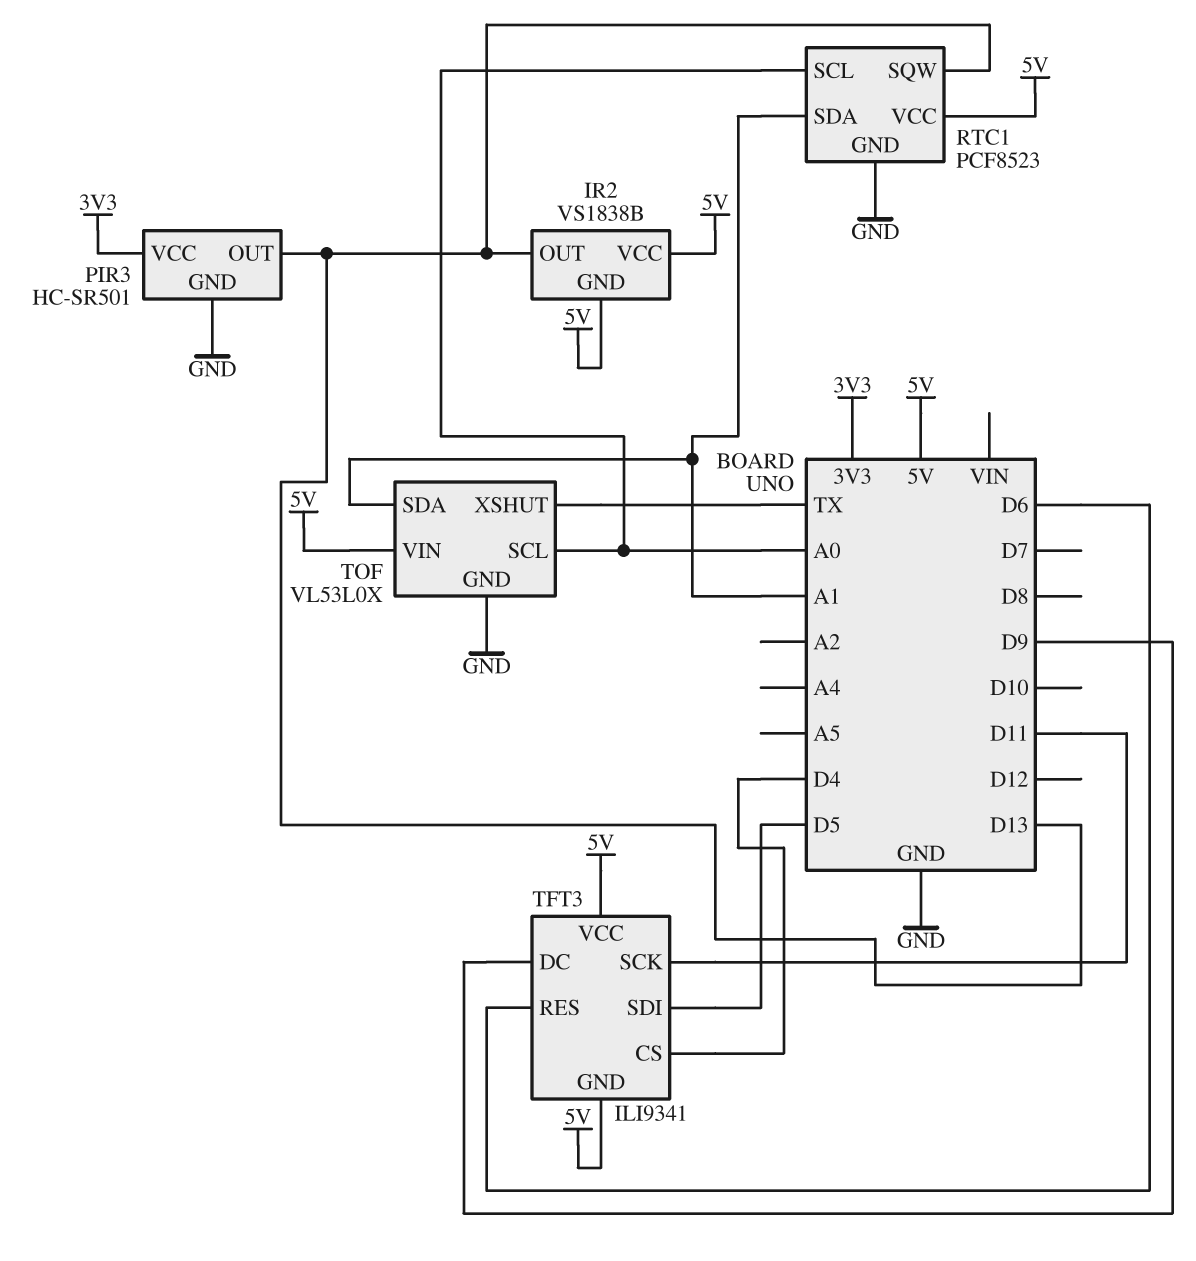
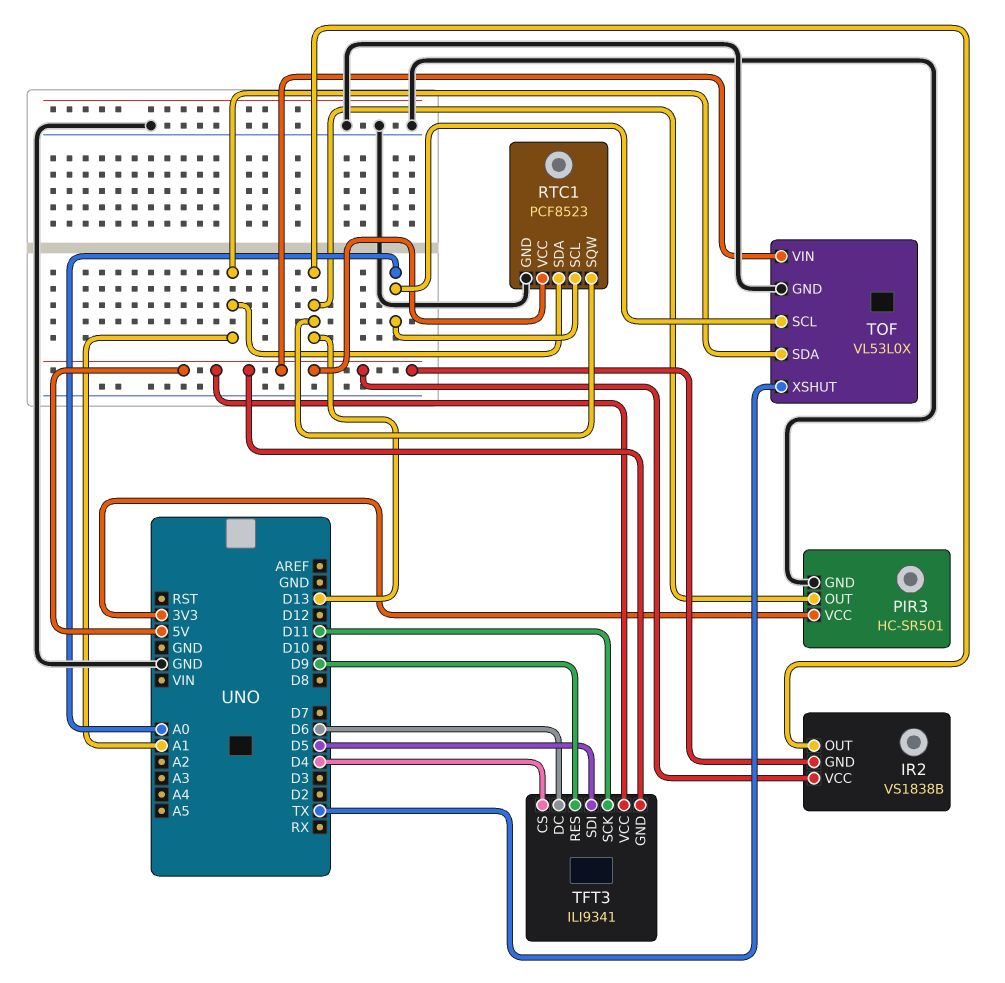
TFT3 pin DC: D9 -> D6
TFT3 pin RES: D6 -> D9

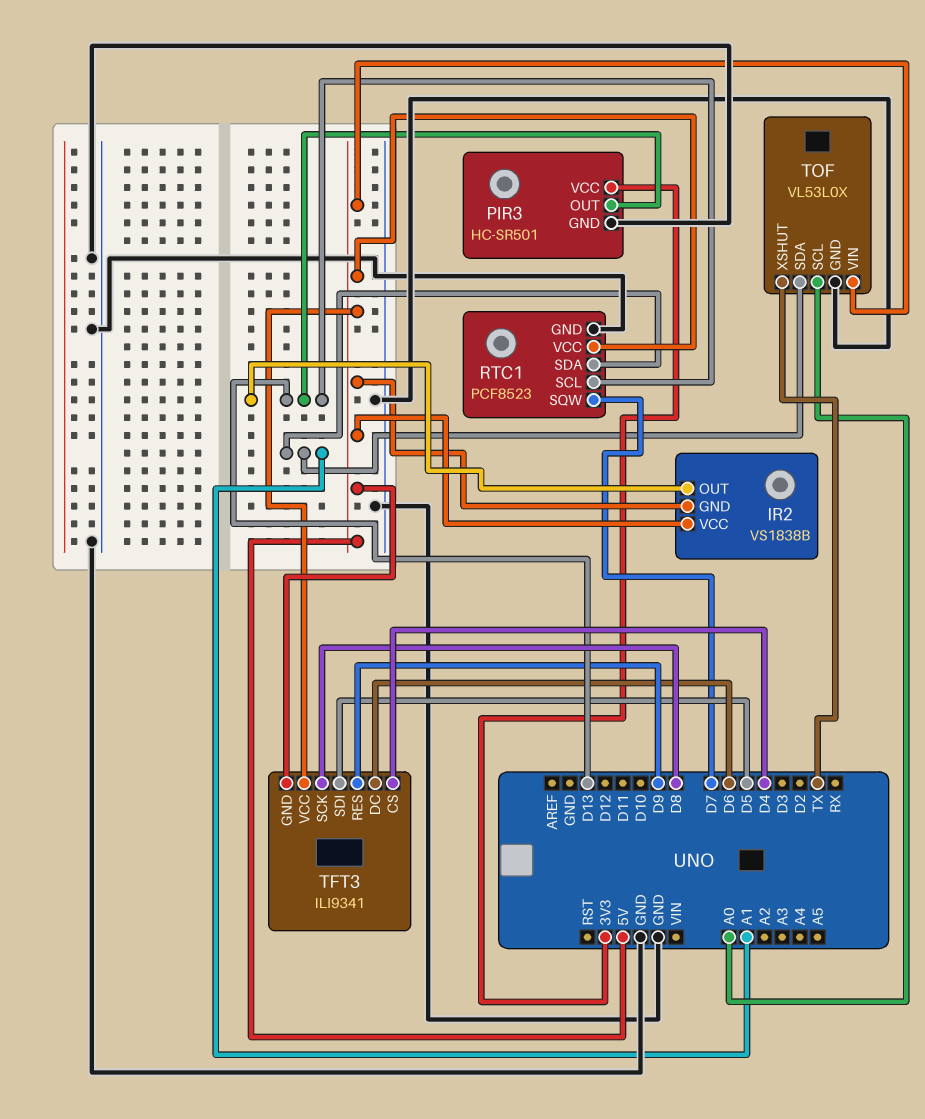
RTC1 pin SCL: A0 -> D13
RTC1 pin SQW: D13 -> D7
TFT3 pin SCK: D11 -> D8

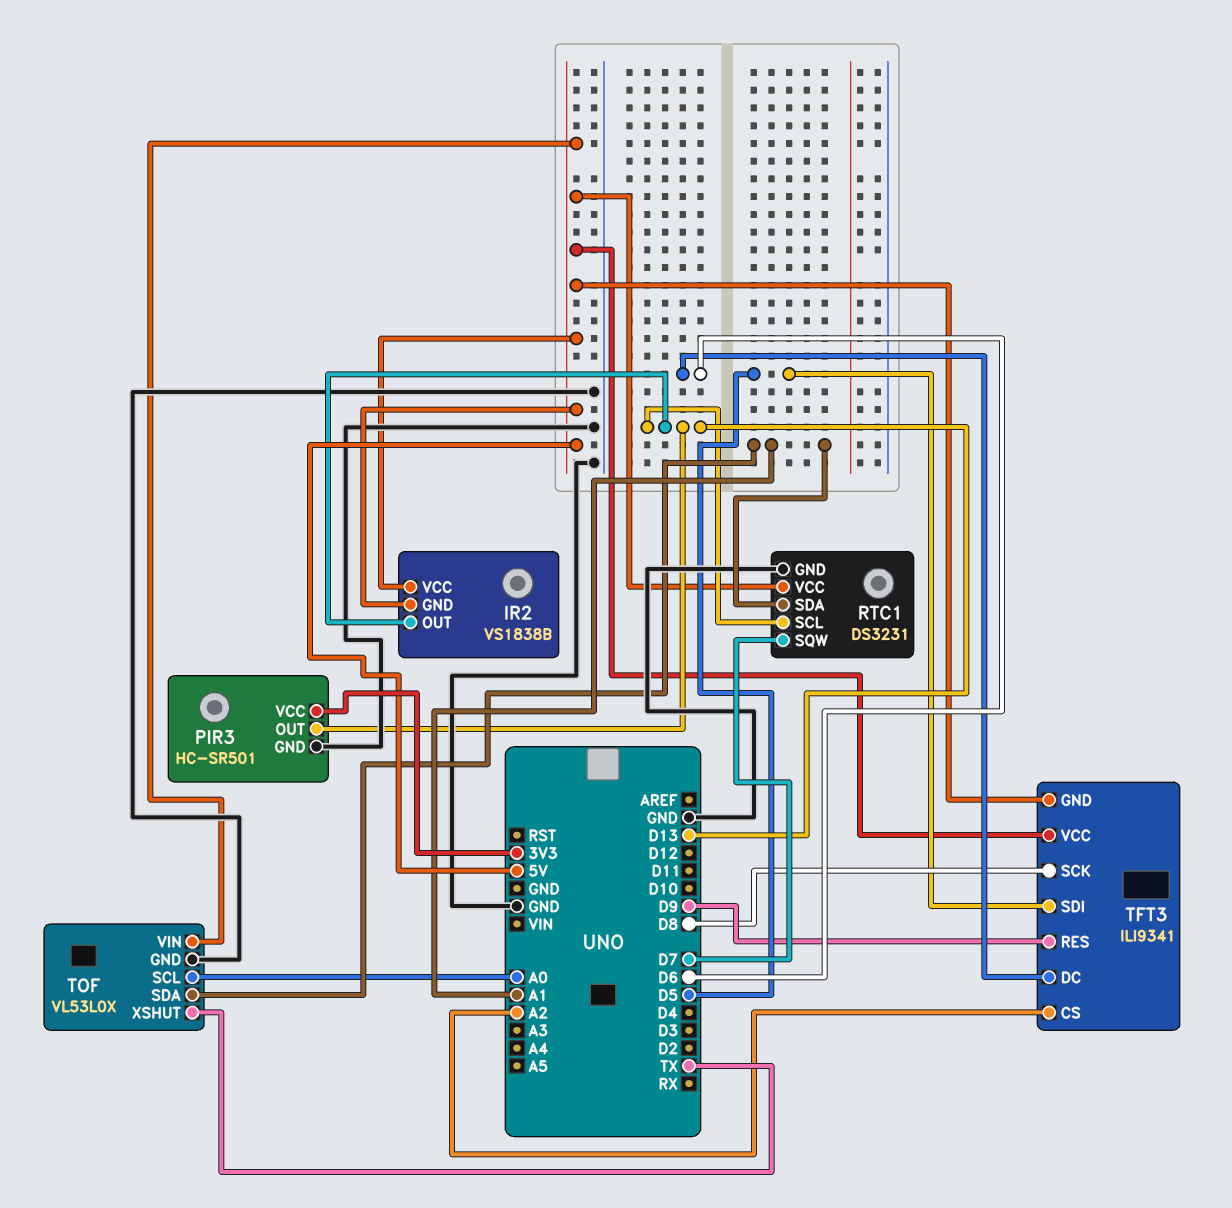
RTC1: PCF8523 -> DS3231
TFT3 pin CS: D4 -> A2

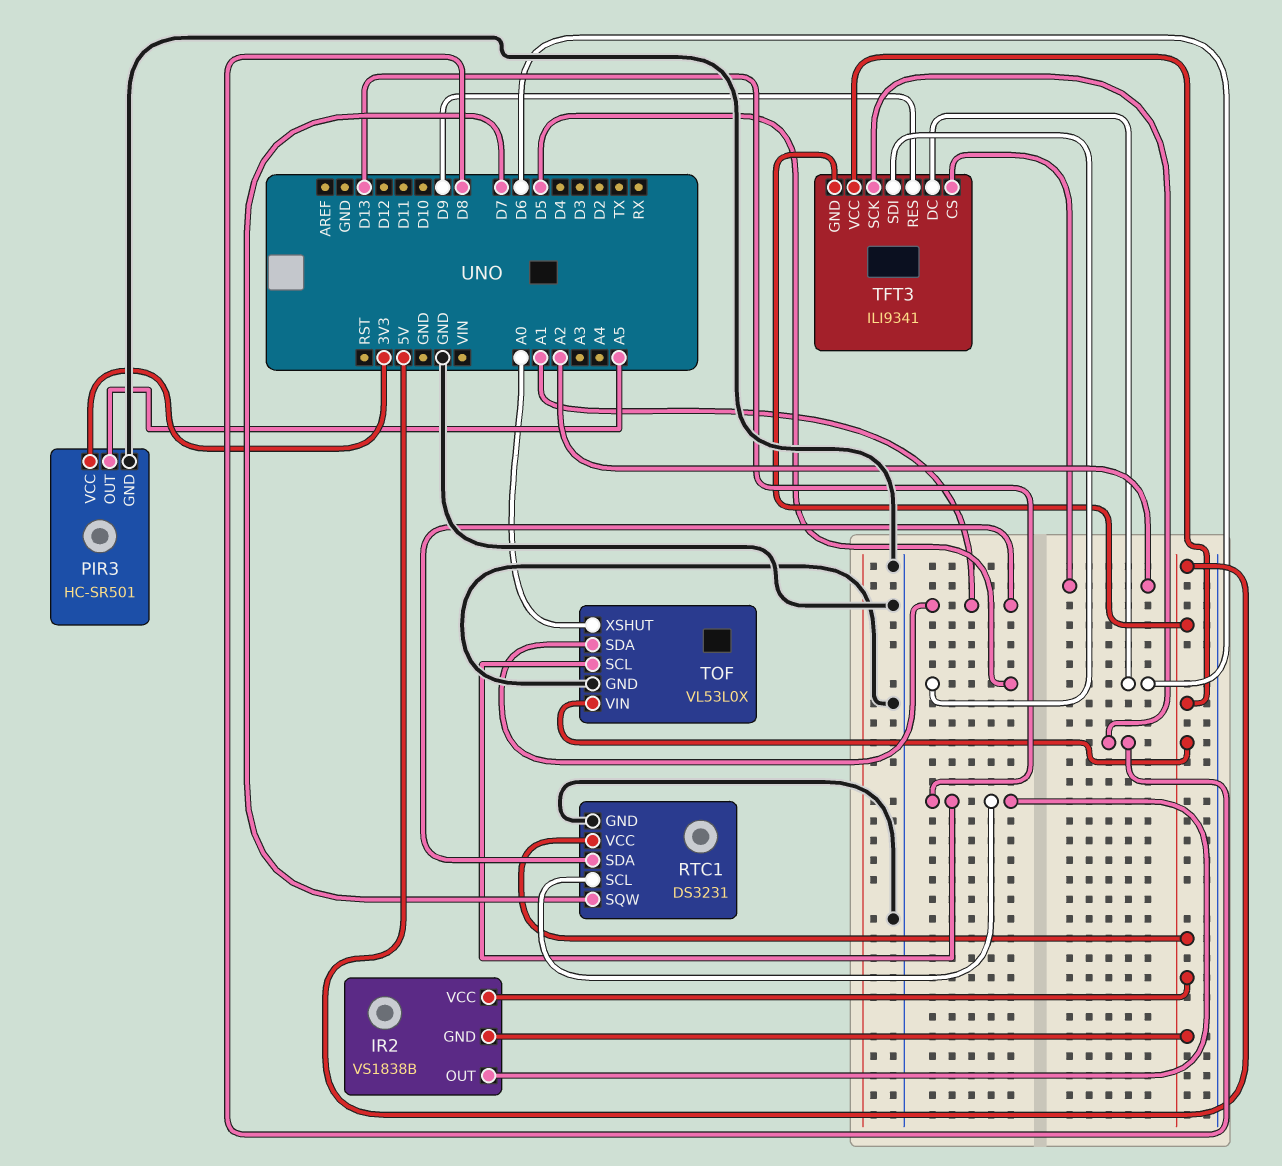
PIR3 pin OUT: D13 -> A5
TOF pin SCL: A0 -> D13
TOF pin XSHUT: TX -> A0

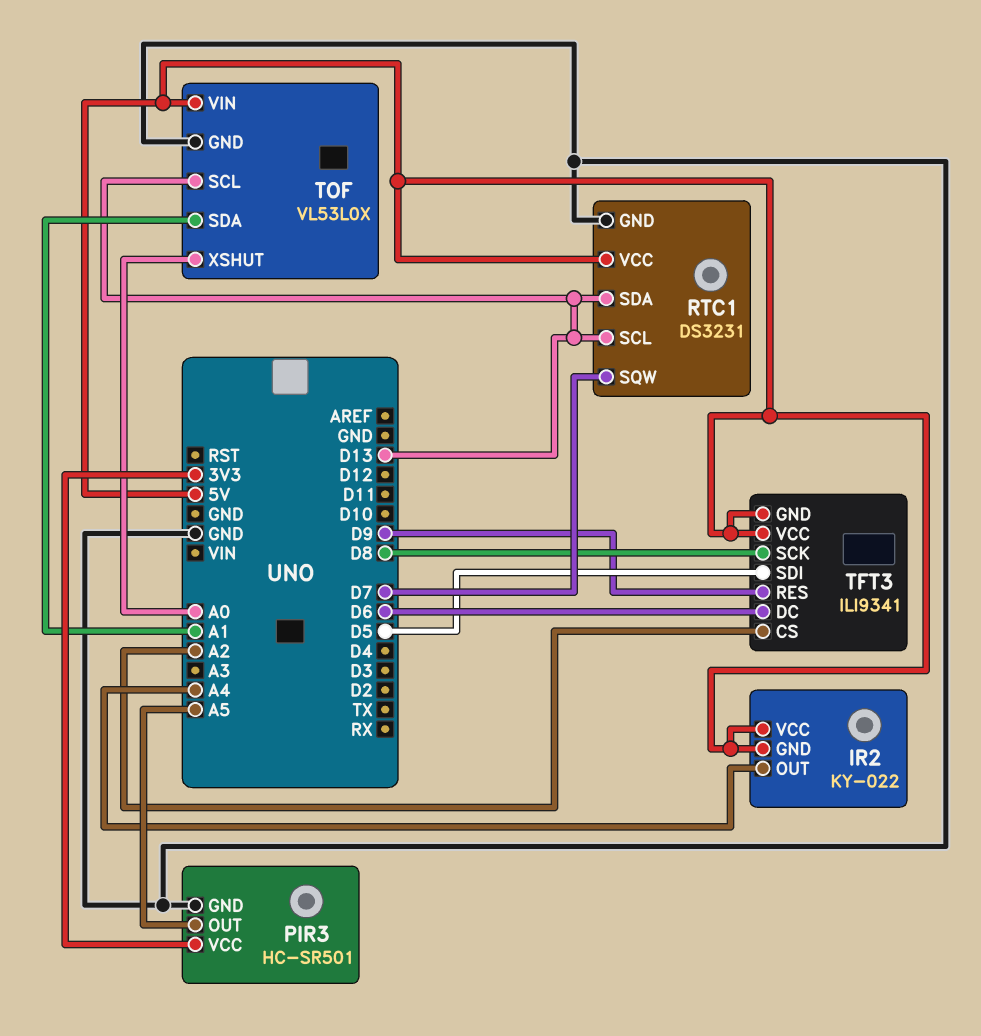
IR2: VS1838B -> KY-022
IR2 pin OUT: D13 -> A4
RTC1 pin SDA: A1 -> D13

